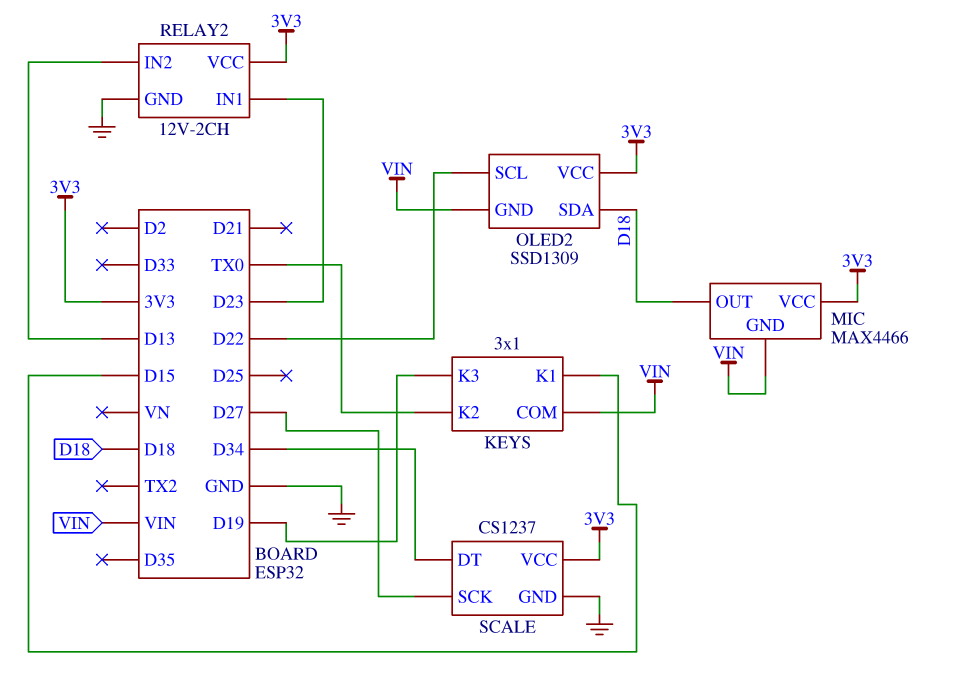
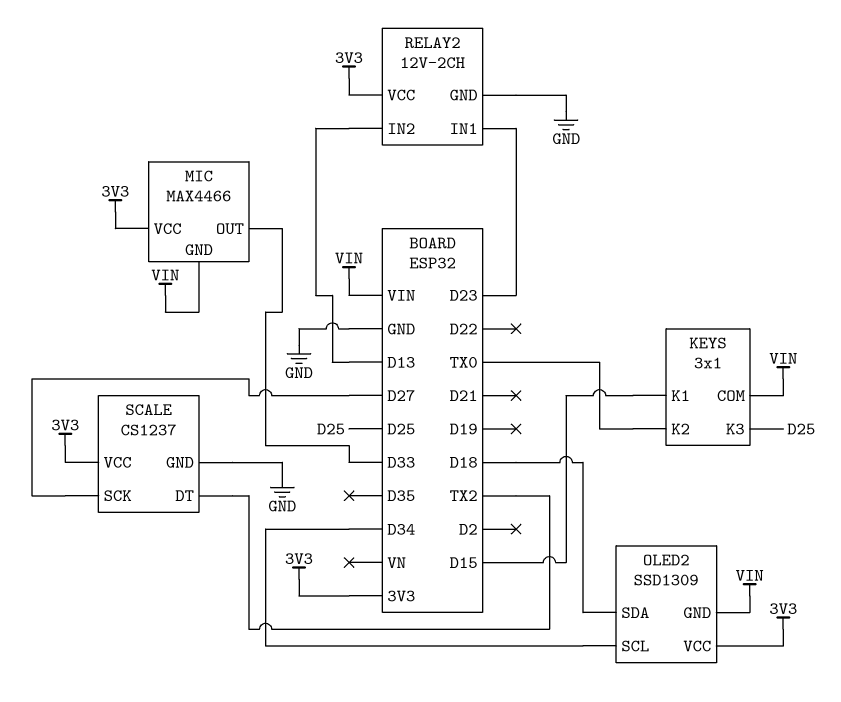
KEYS pin K3: D19 -> D25
MIC pin OUT: D18 -> D33
OLED2 pin SCL: D22 -> D34
SCALE pin DT: D34 -> TX2

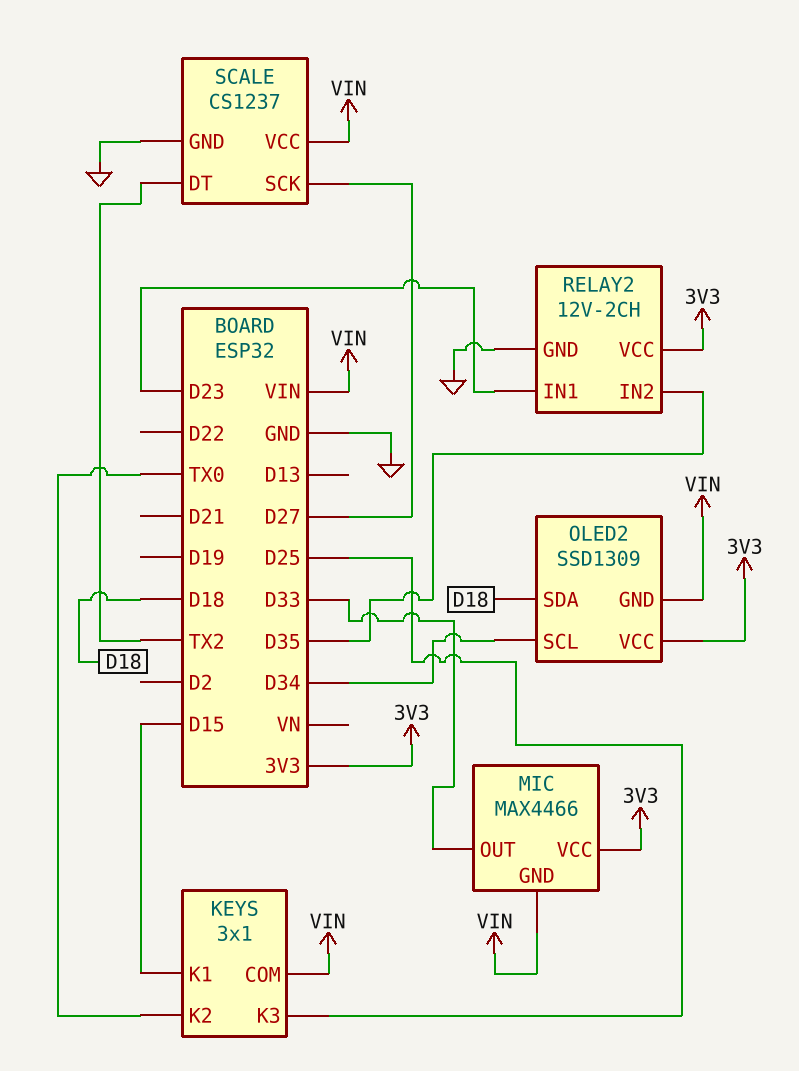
RELAY2 pin IN2: D13 -> D35
SCALE pin VCC: 3V3 -> VIN

